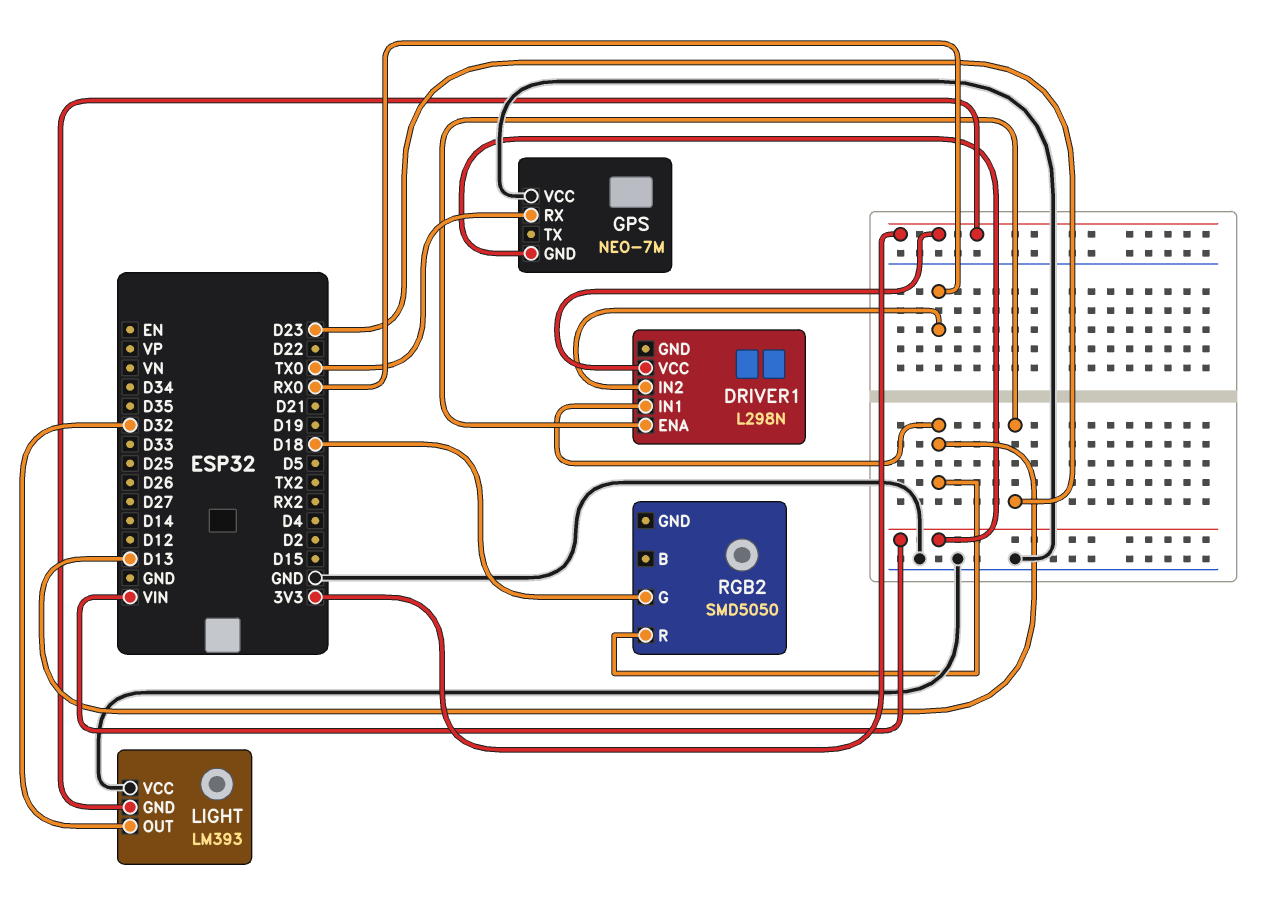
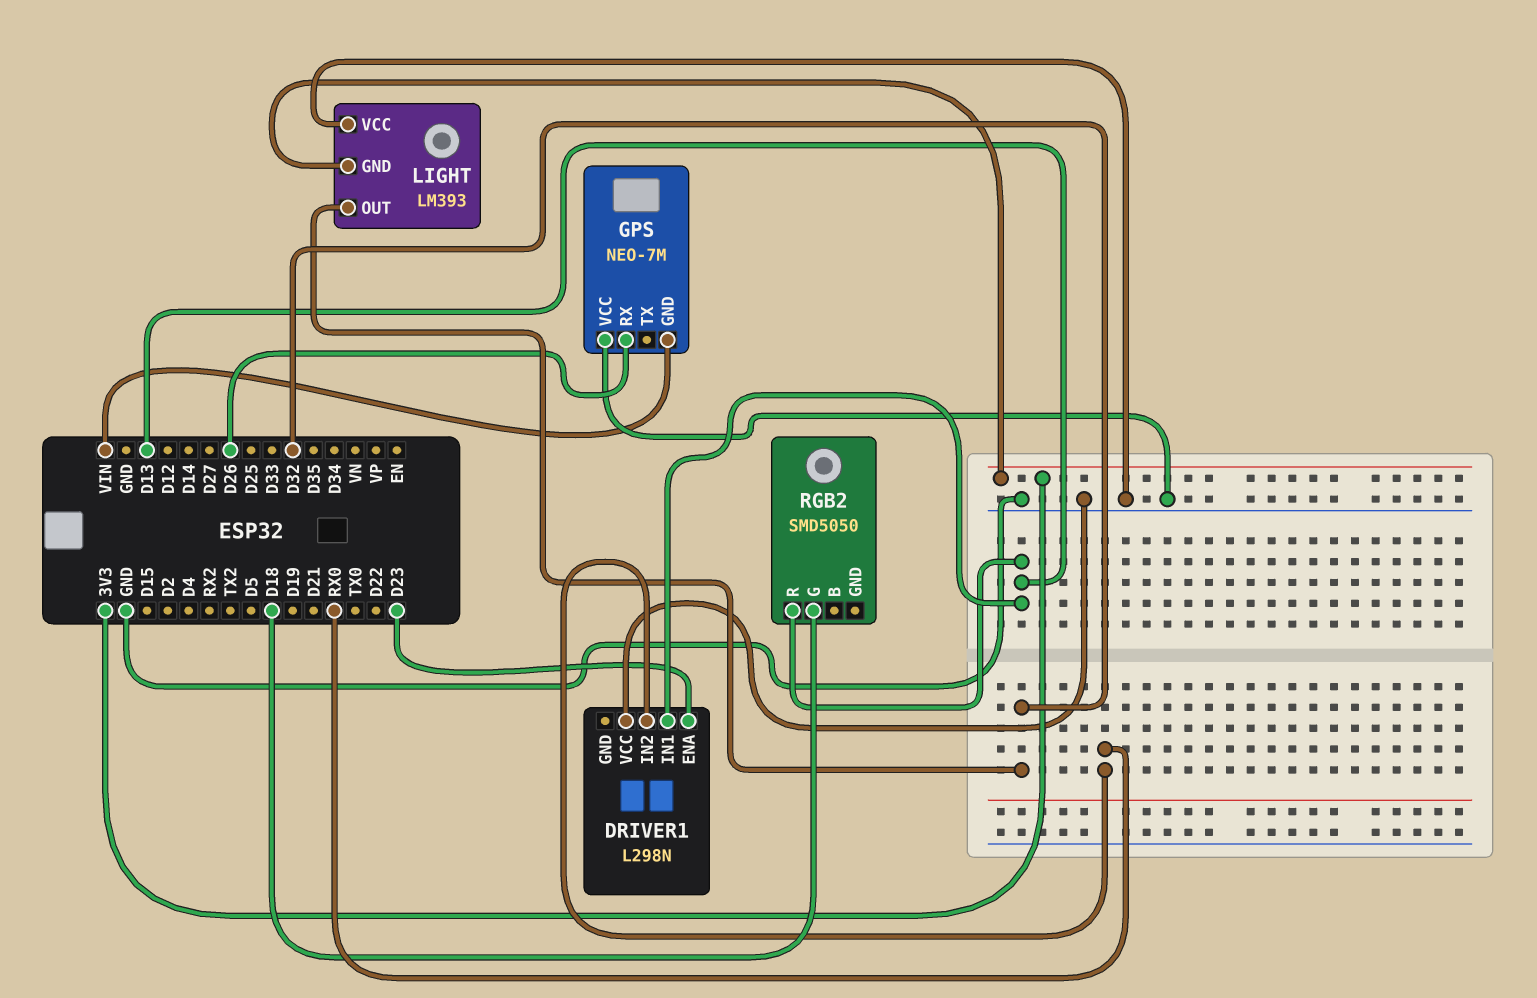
DRIVER1 pin VCC: 3V3 -> GND
GPS pin RX: TX0 -> D26

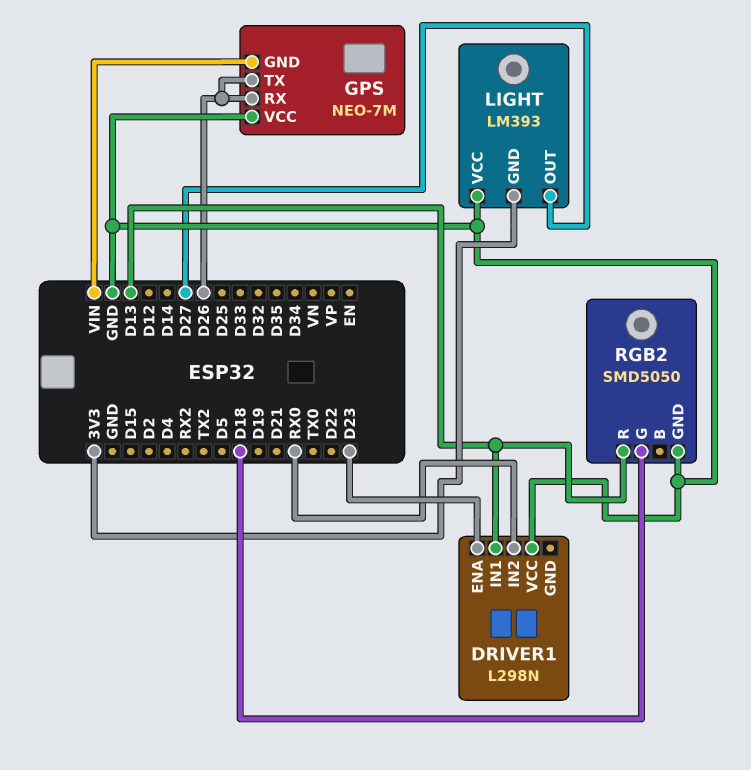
GPS pin TX: none -> D26
LIGHT pin OUT: D32 -> D27
RGB2 pin GND: none -> GND

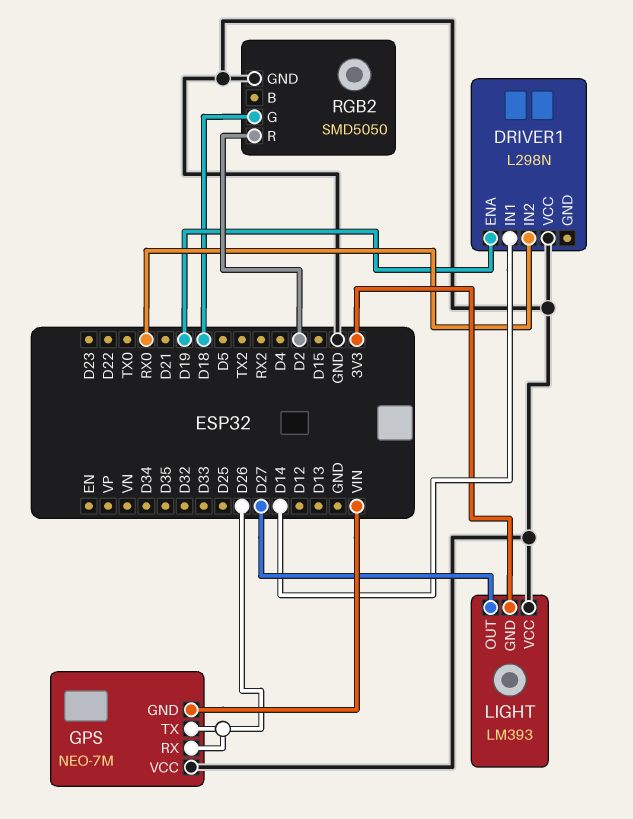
DRIVER1 pin ENA: D23 -> D19
DRIVER1 pin IN1: D13 -> D14
RGB2 pin R: D13 -> D2

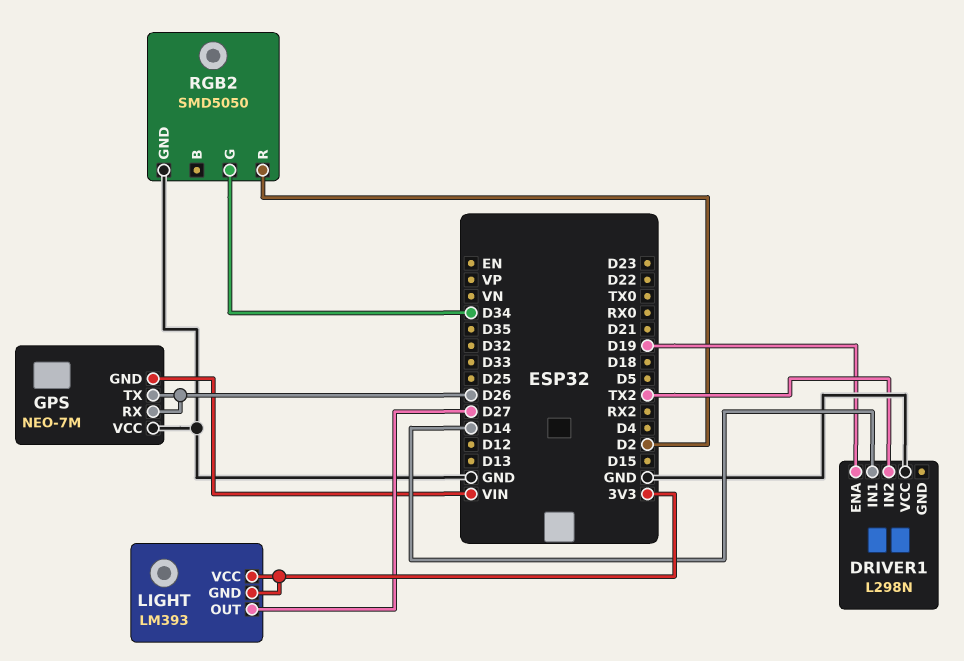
DRIVER1 pin IN2: RX0 -> TX2
LIGHT pin VCC: GND -> 3V3
RGB2 pin G: D18 -> D34

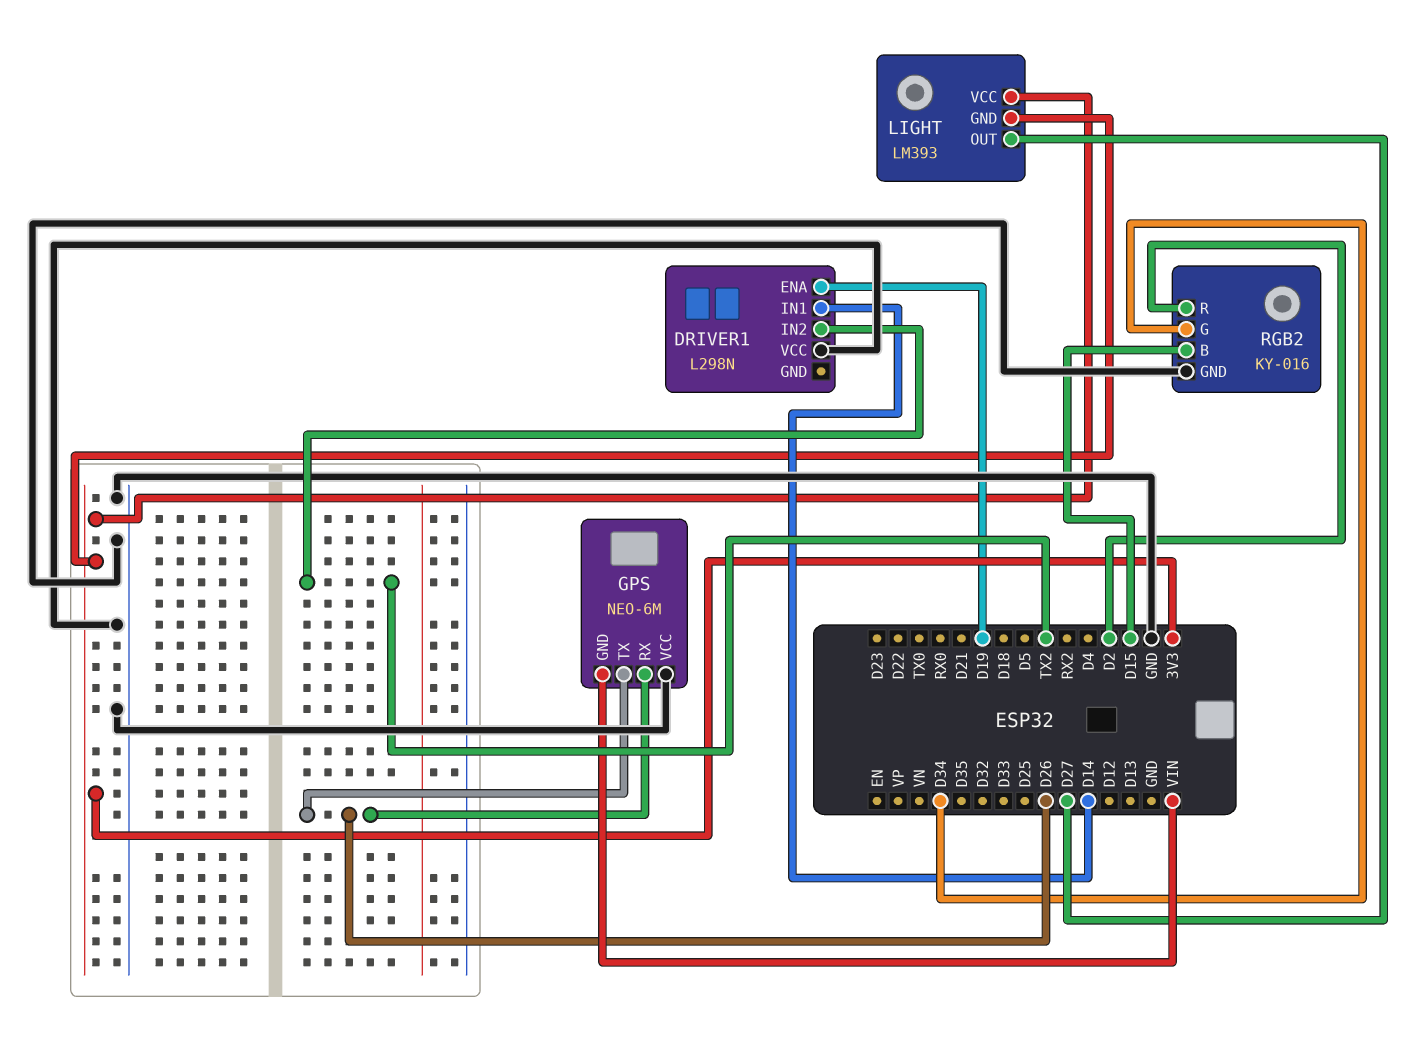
GPS: NEO-7M -> NEO-6M
RGB2: SMD5050 -> KY-016
RGB2 pin B: none -> D15

